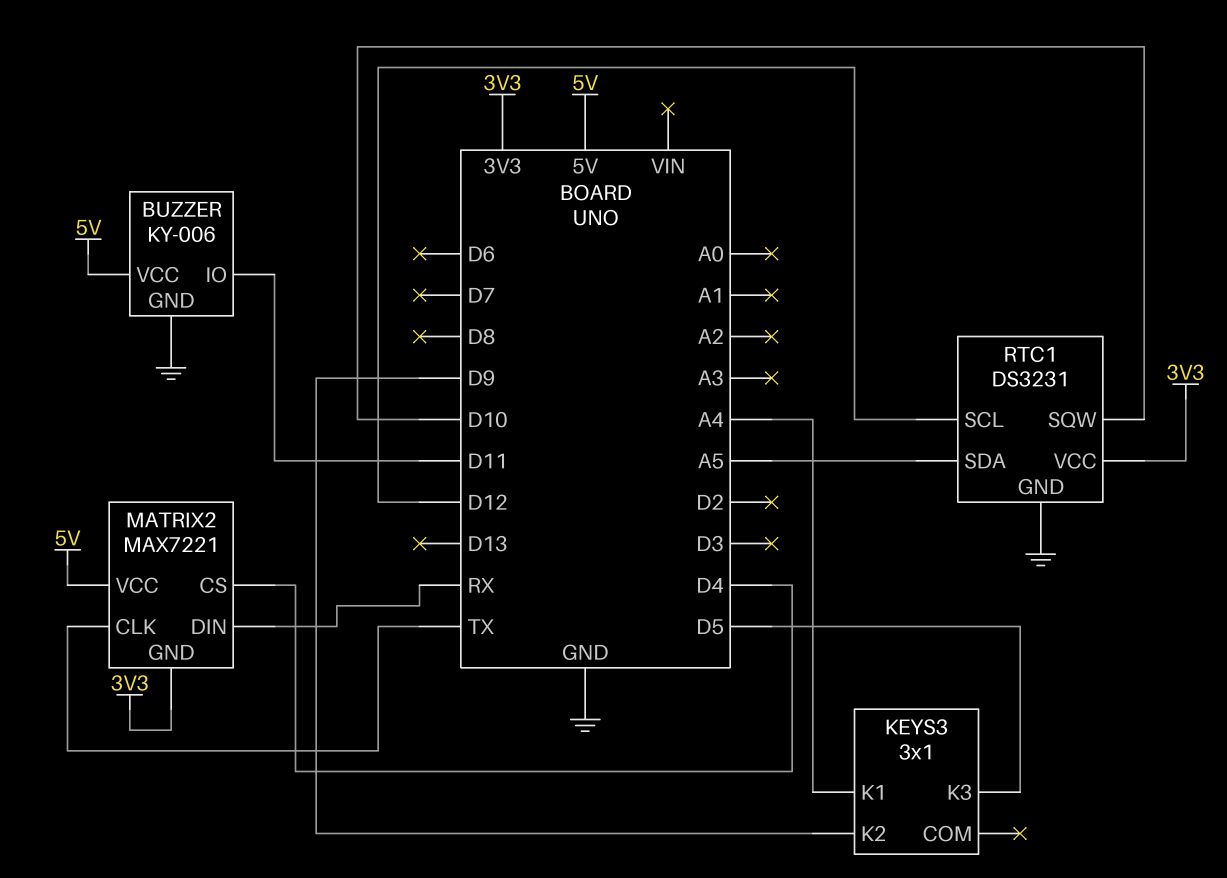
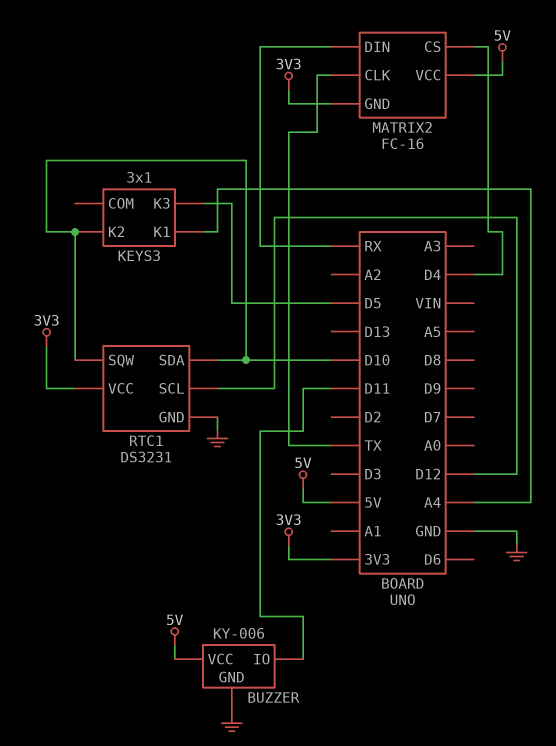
KEYS3 pin K2: D9 -> D10
MATRIX2: MAX7221 -> FC-16
RTC1 pin SDA: A5 -> D10

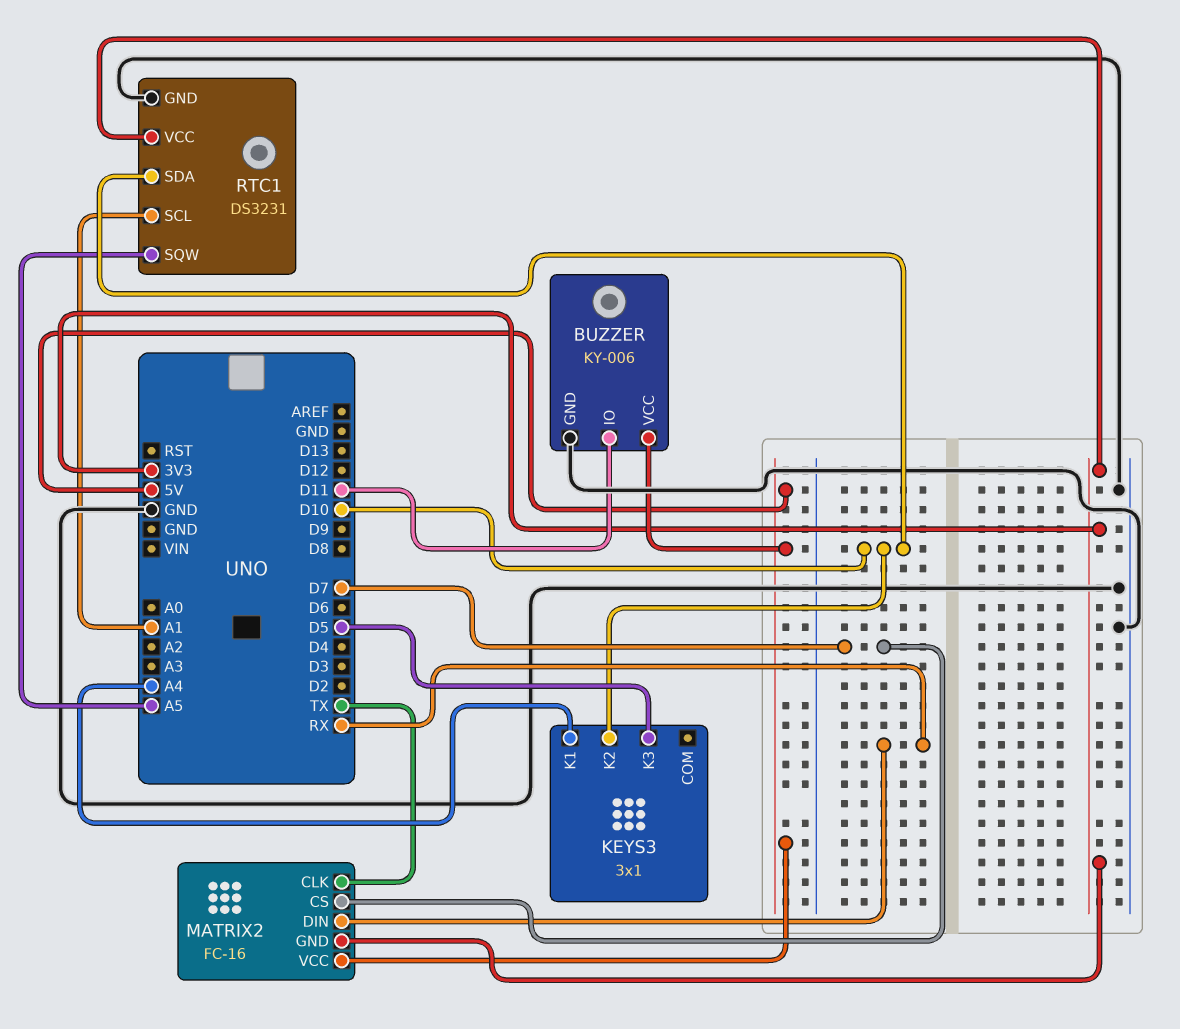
MATRIX2 pin CS: D4 -> D7
RTC1 pin SCL: D12 -> A1
RTC1 pin SQW: D10 -> A5

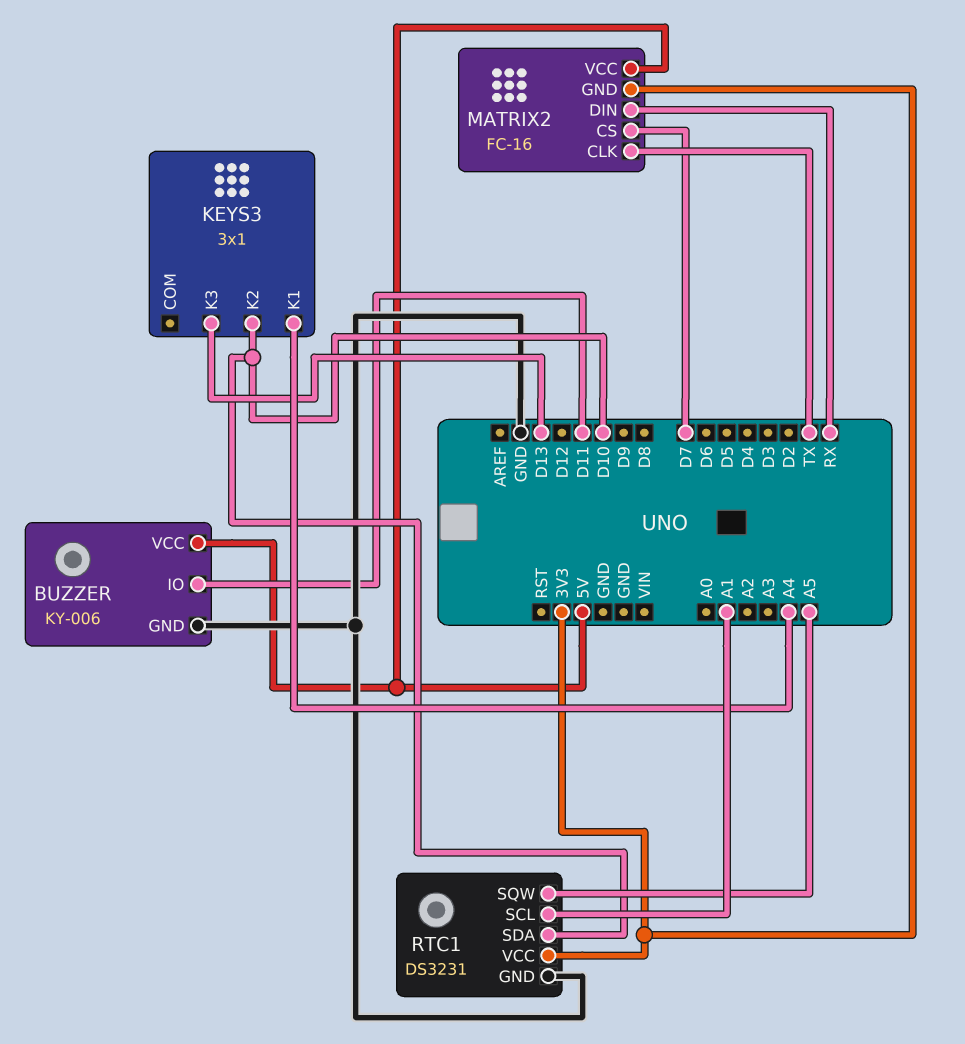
KEYS3 pin K3: D5 -> D13

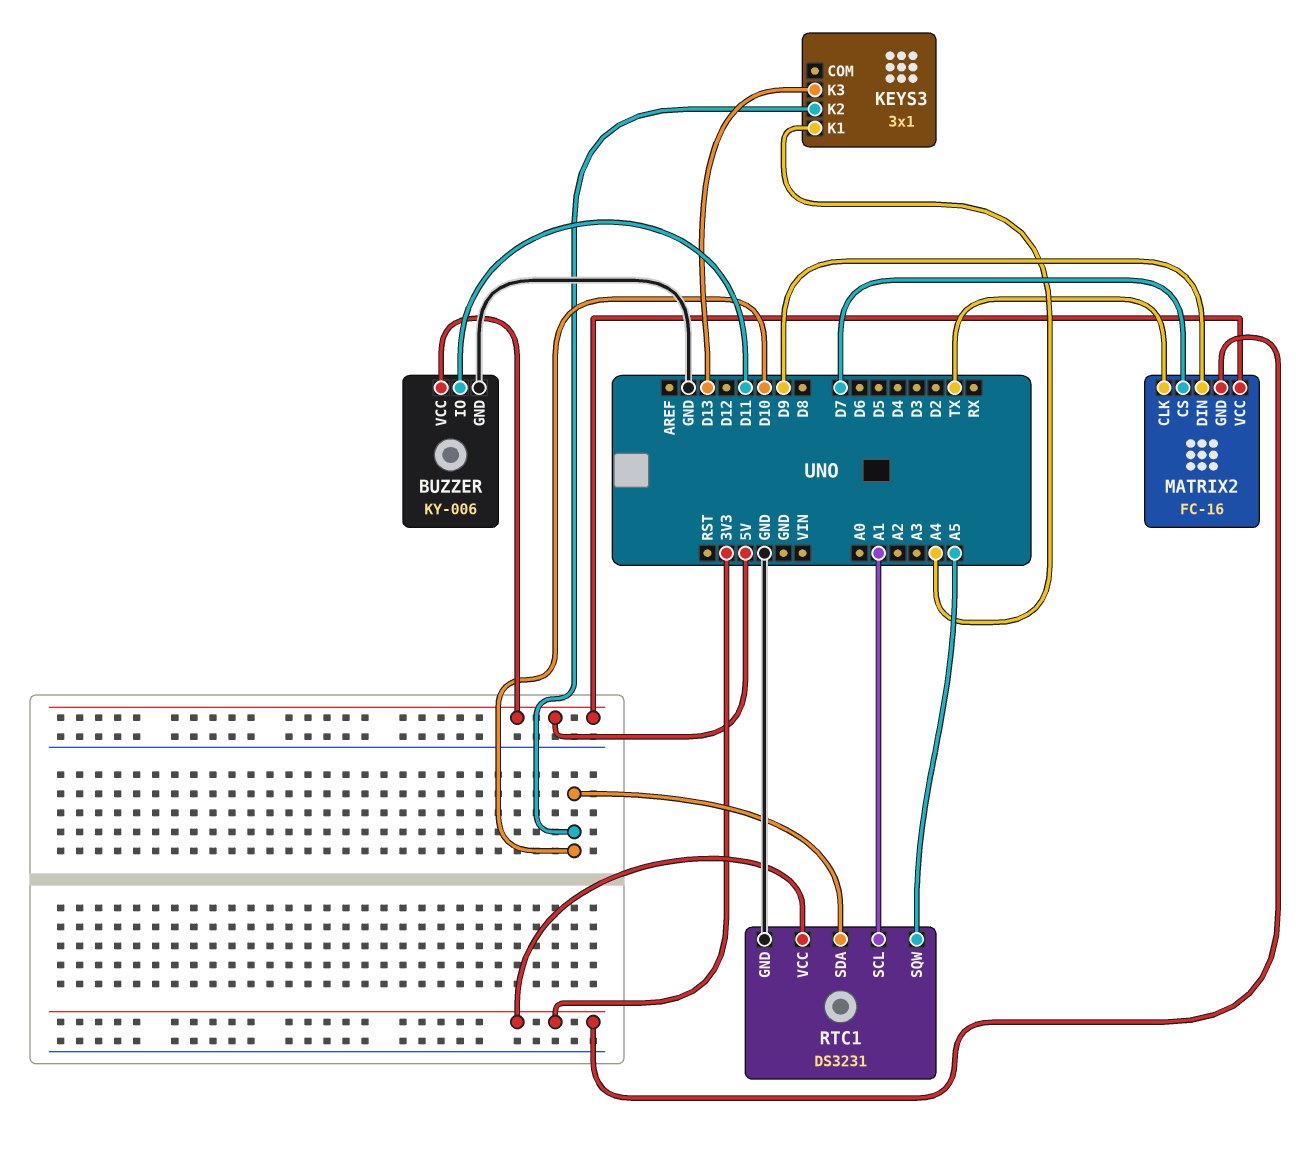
MATRIX2 pin DIN: RX -> D9

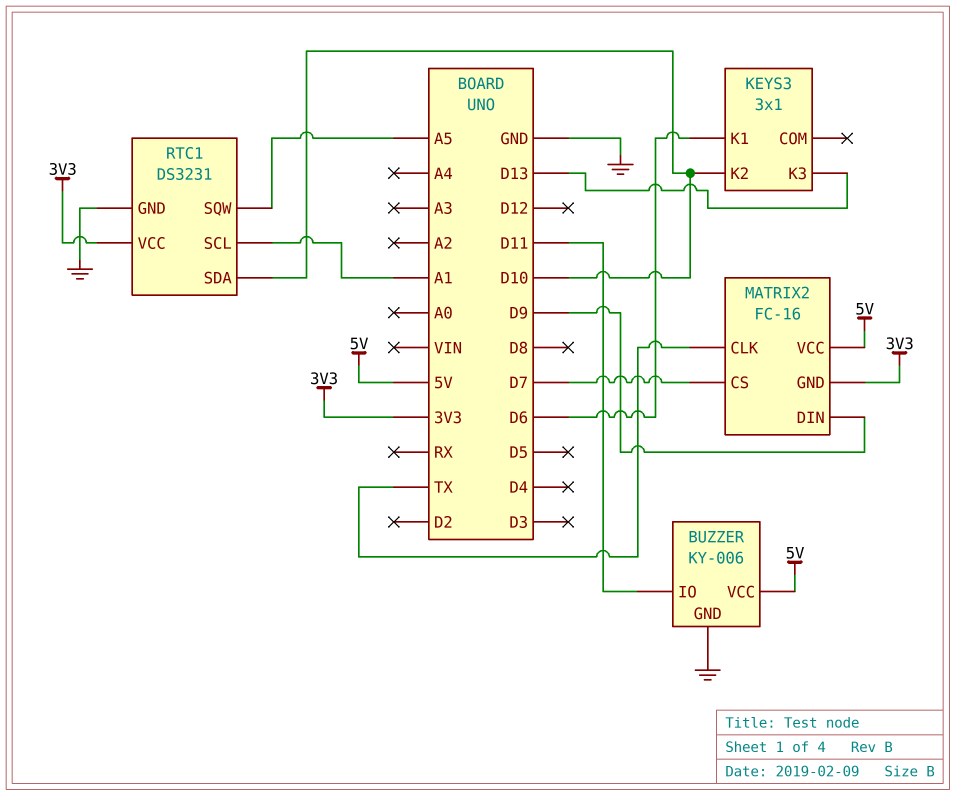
KEYS3 pin K1: A4 -> D6

